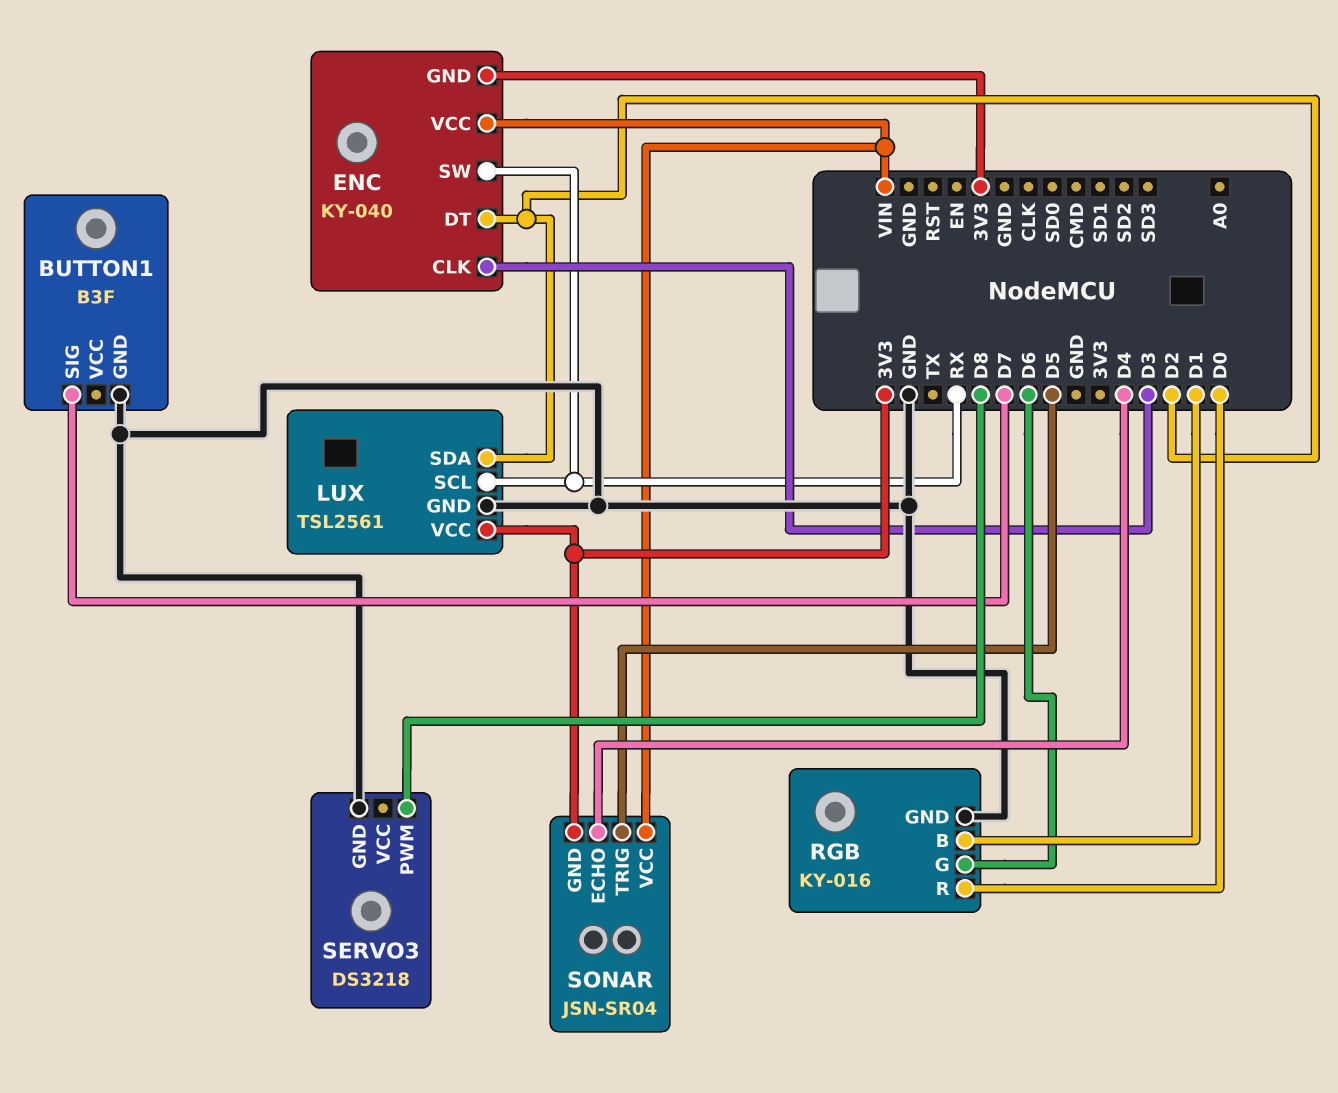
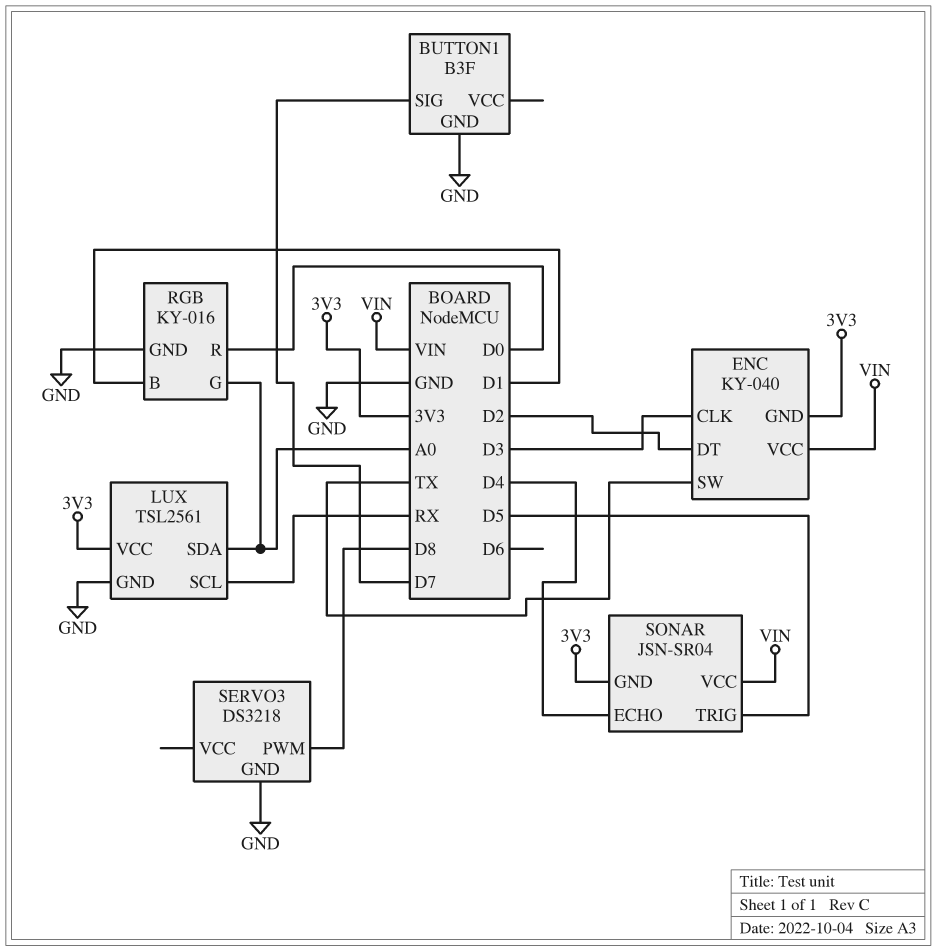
ENC pin SW: RX -> TX
LUX pin SDA: D2 -> A0
RGB pin G: D6 -> A0

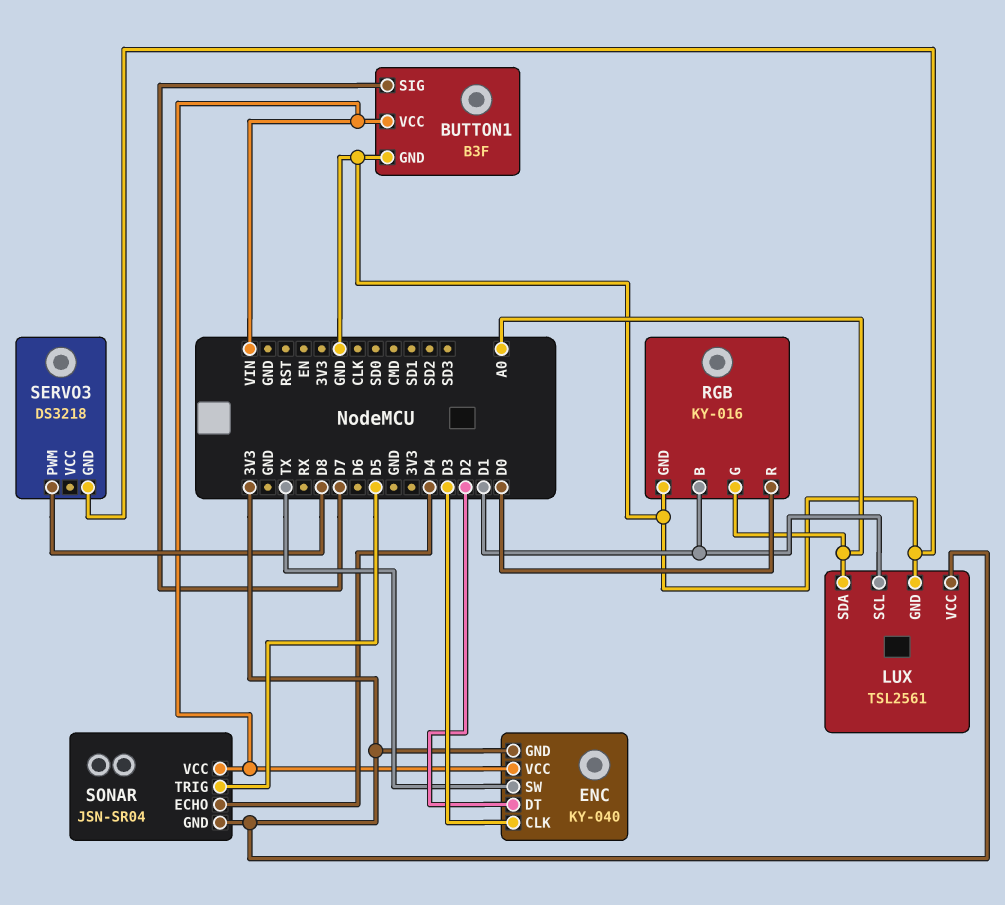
BUTTON1 pin VCC: none -> VIN
LUX pin SCL: RX -> D1

